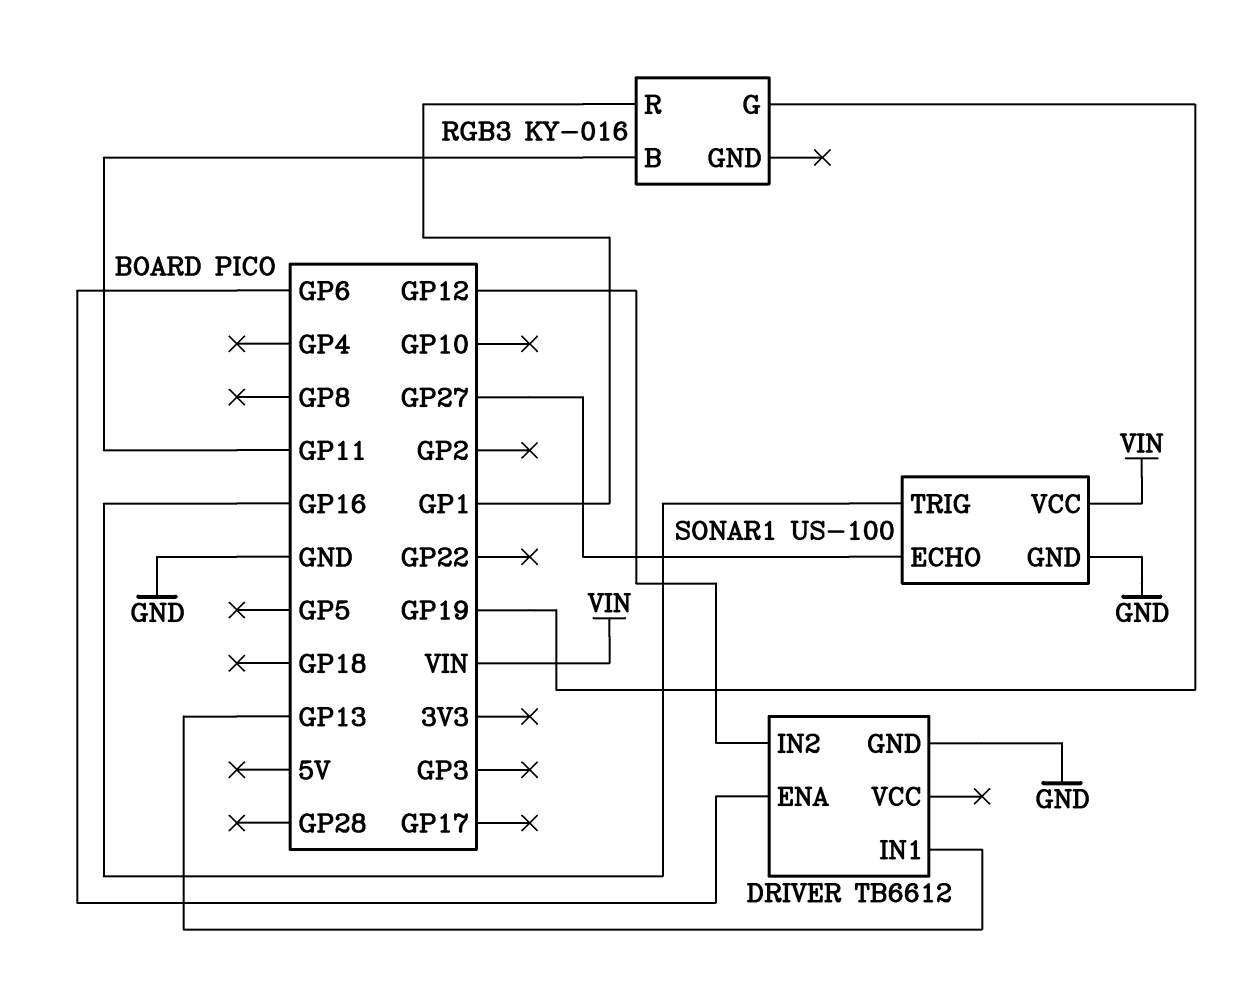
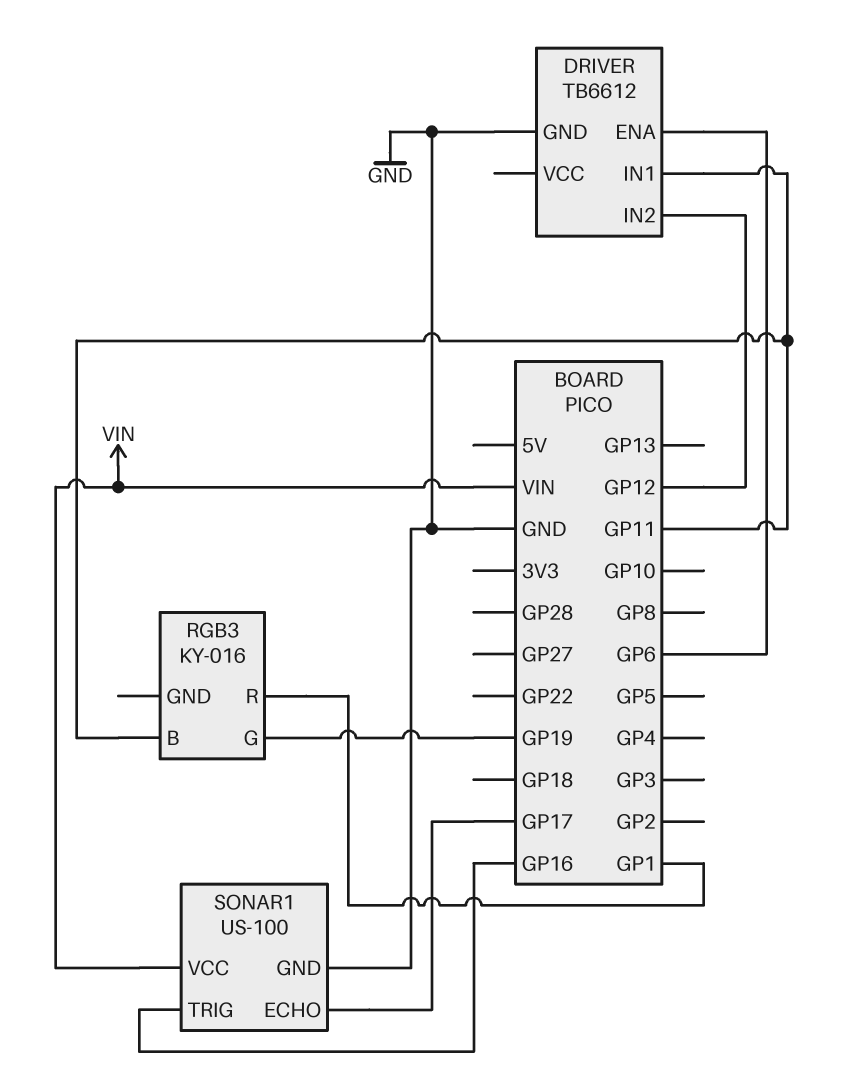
DRIVER pin IN1: GP13 -> GP11
SONAR1 pin ECHO: GP27 -> GP17

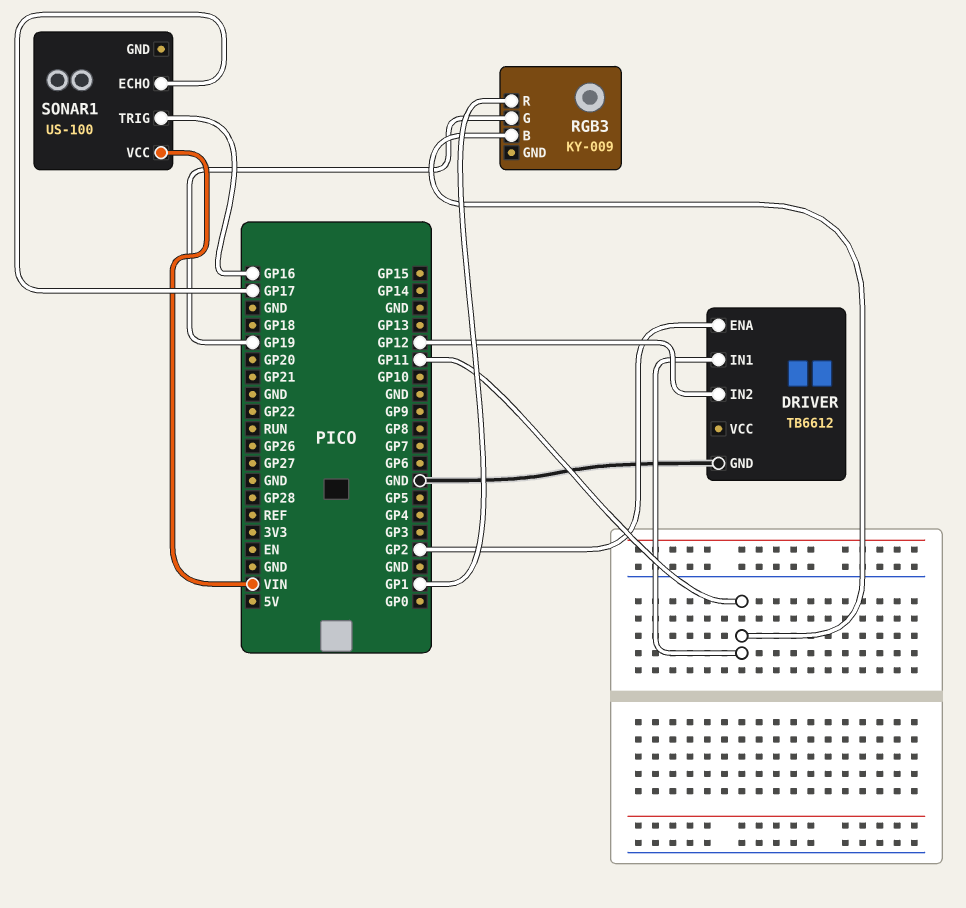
DRIVER pin ENA: GP6 -> GP2
RGB3: KY-016 -> KY-009
SONAR1 pin GND: GND -> none

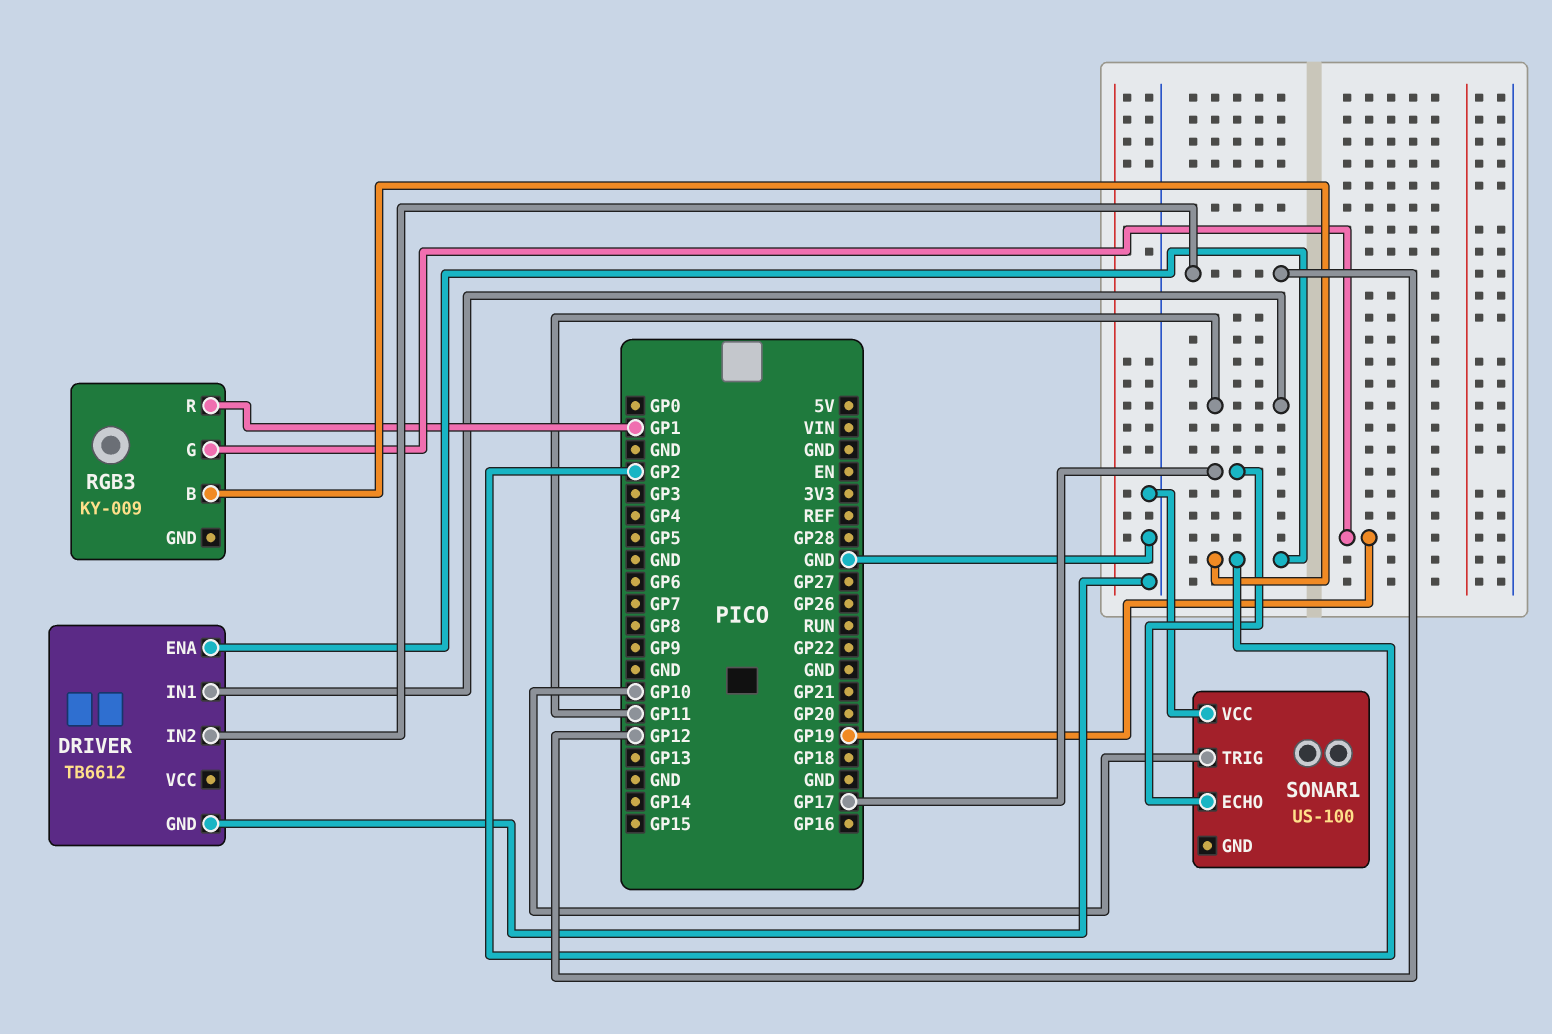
RGB3 pin B: GP11 -> GP2
SONAR1 pin TRIG: GP16 -> GP10
SONAR1 pin VCC: VIN -> GND

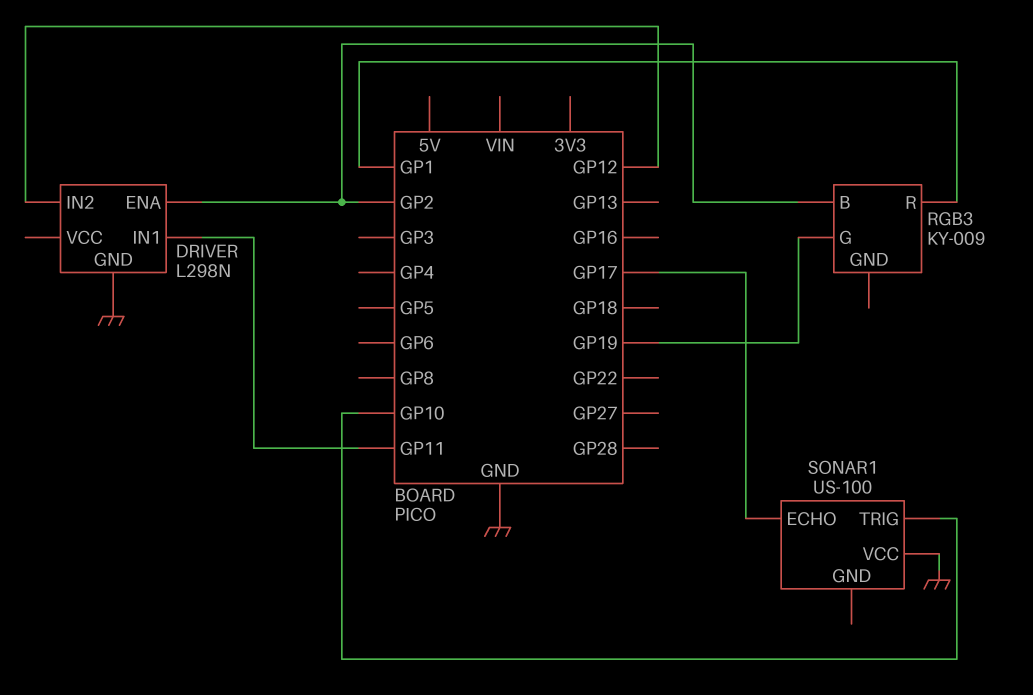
DRIVER: TB6612 -> L298N

